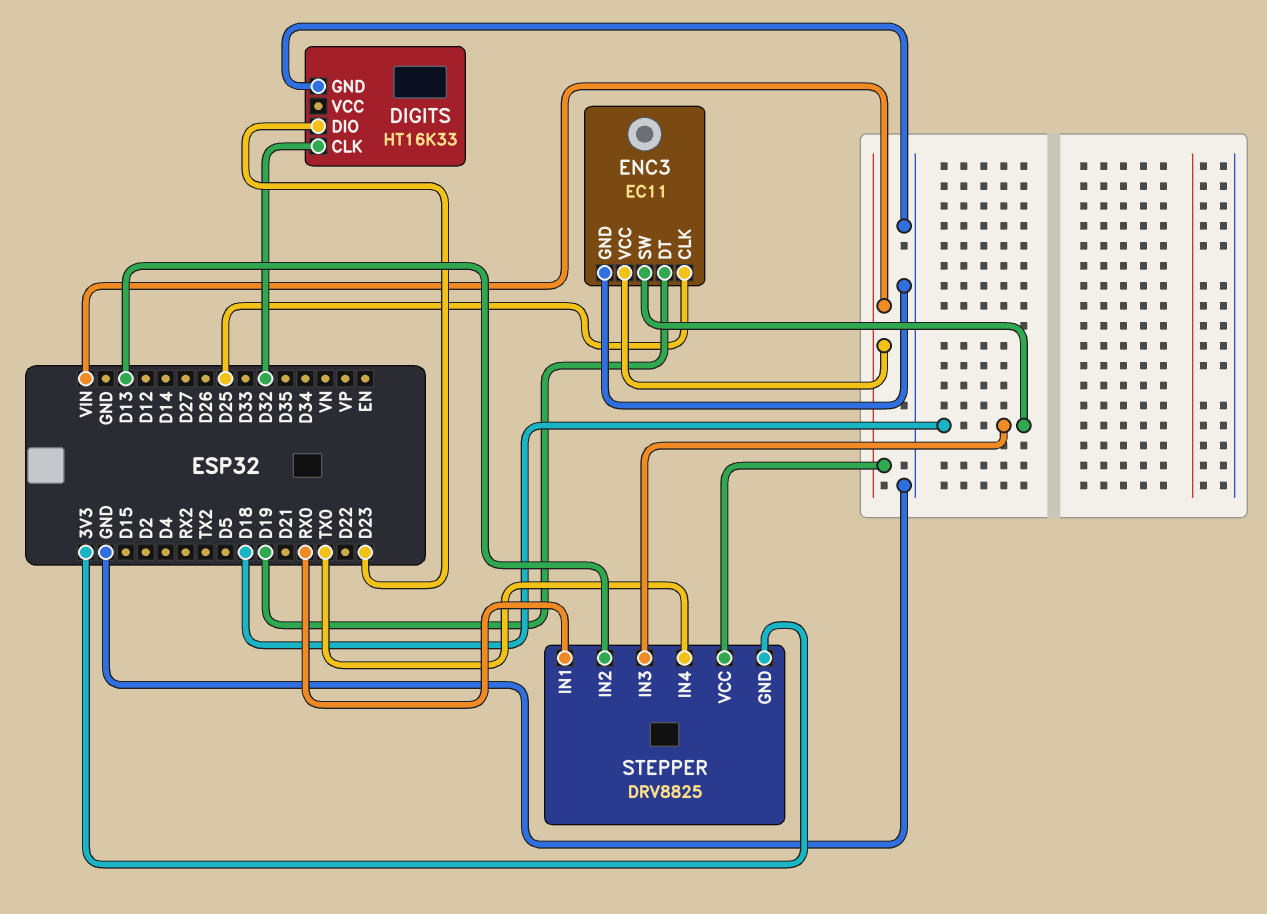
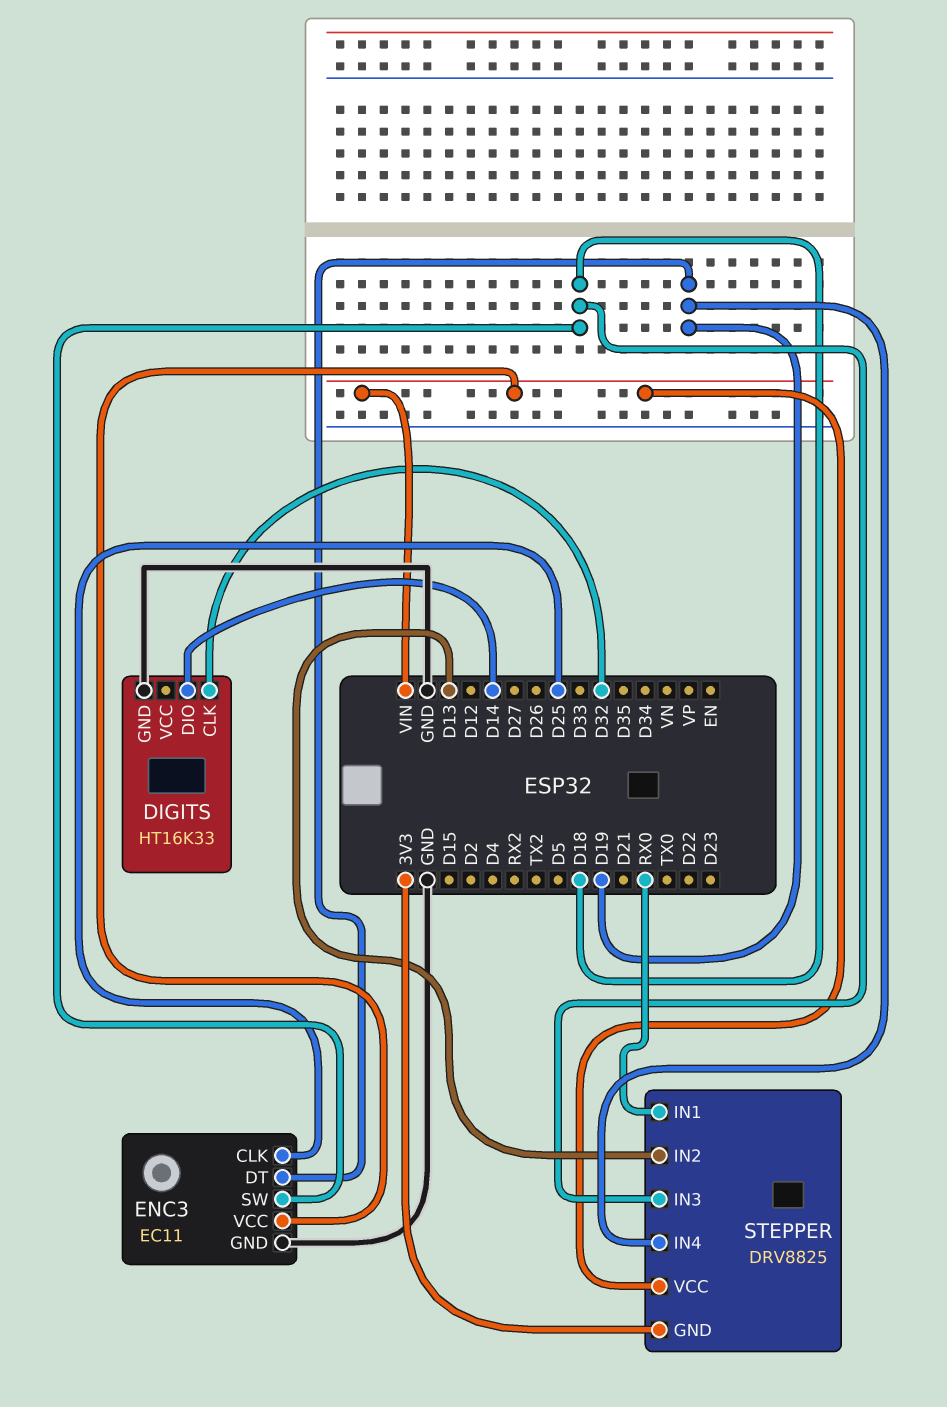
DIGITS pin DIO: D23 -> D14
STEPPER pin IN4: TX0 -> D19

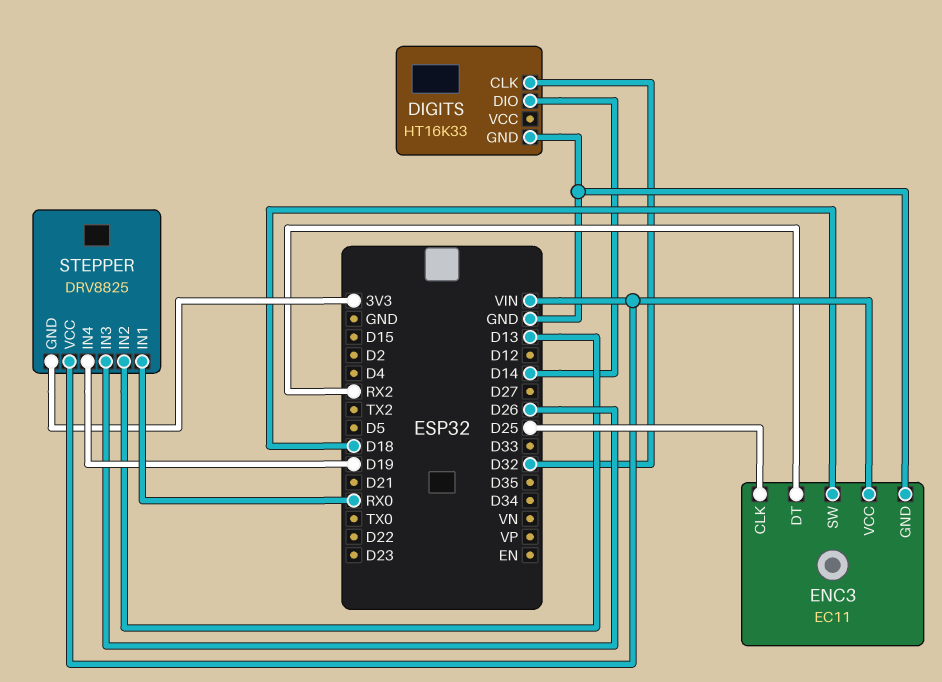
ENC3 pin DT: D19 -> RX2
STEPPER pin IN3: D18 -> D26

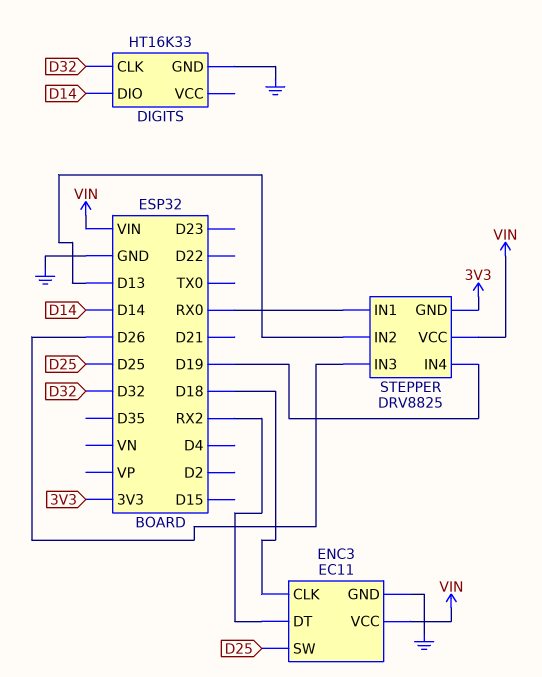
ENC3 pin CLK: D25 -> D18
ENC3 pin SW: D18 -> D25

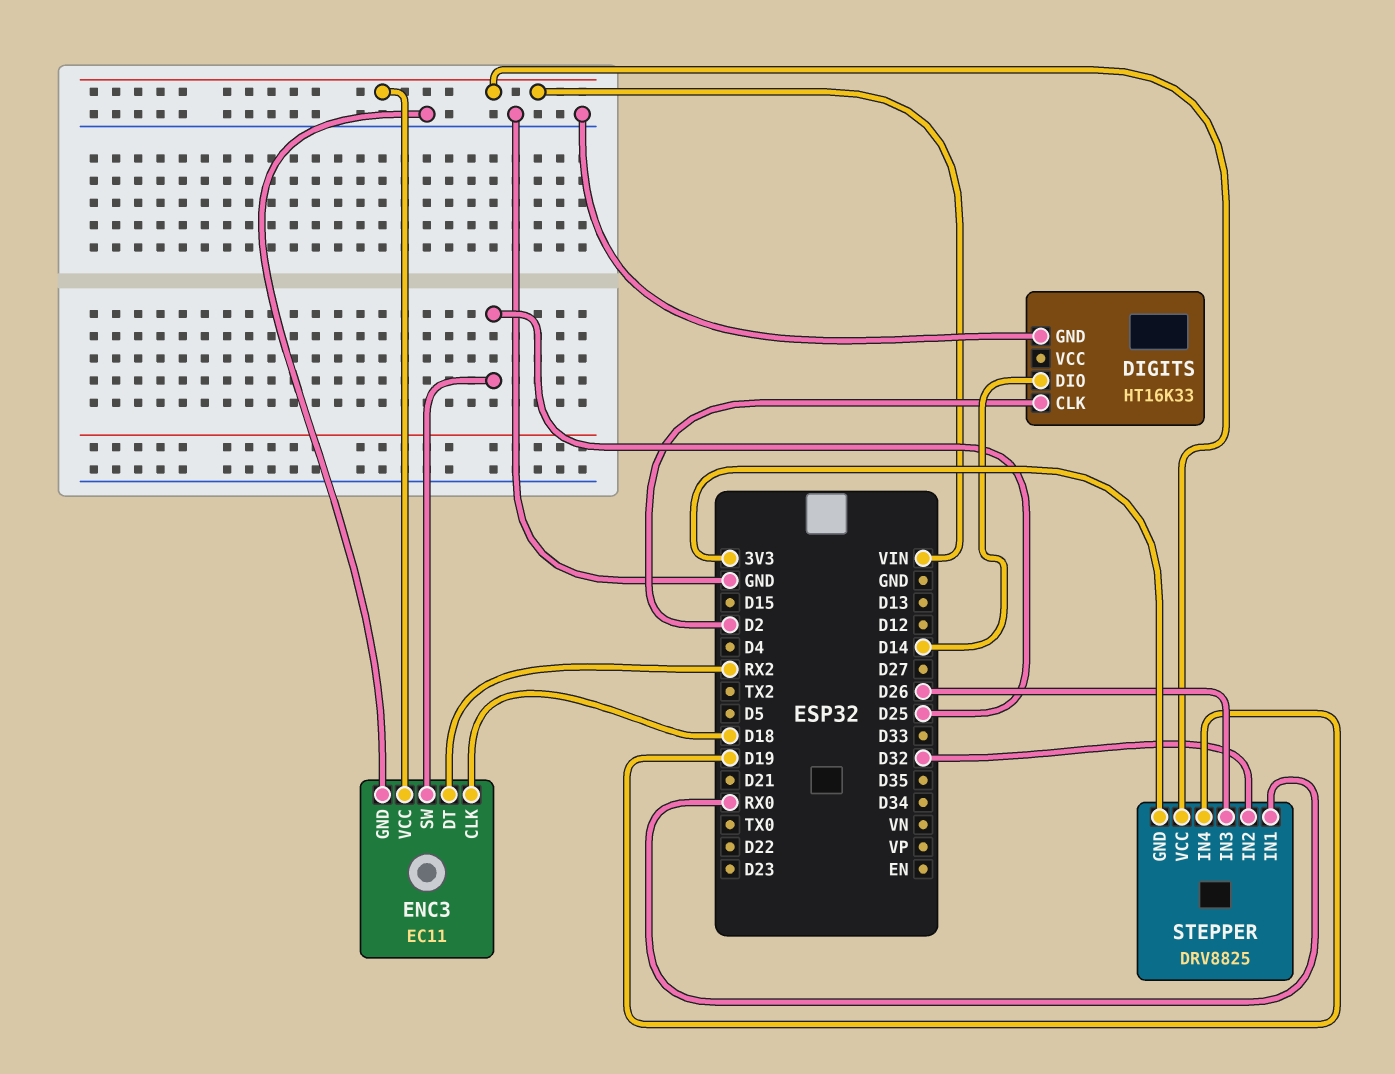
DIGITS pin CLK: D32 -> D2
STEPPER pin IN2: D13 -> D32

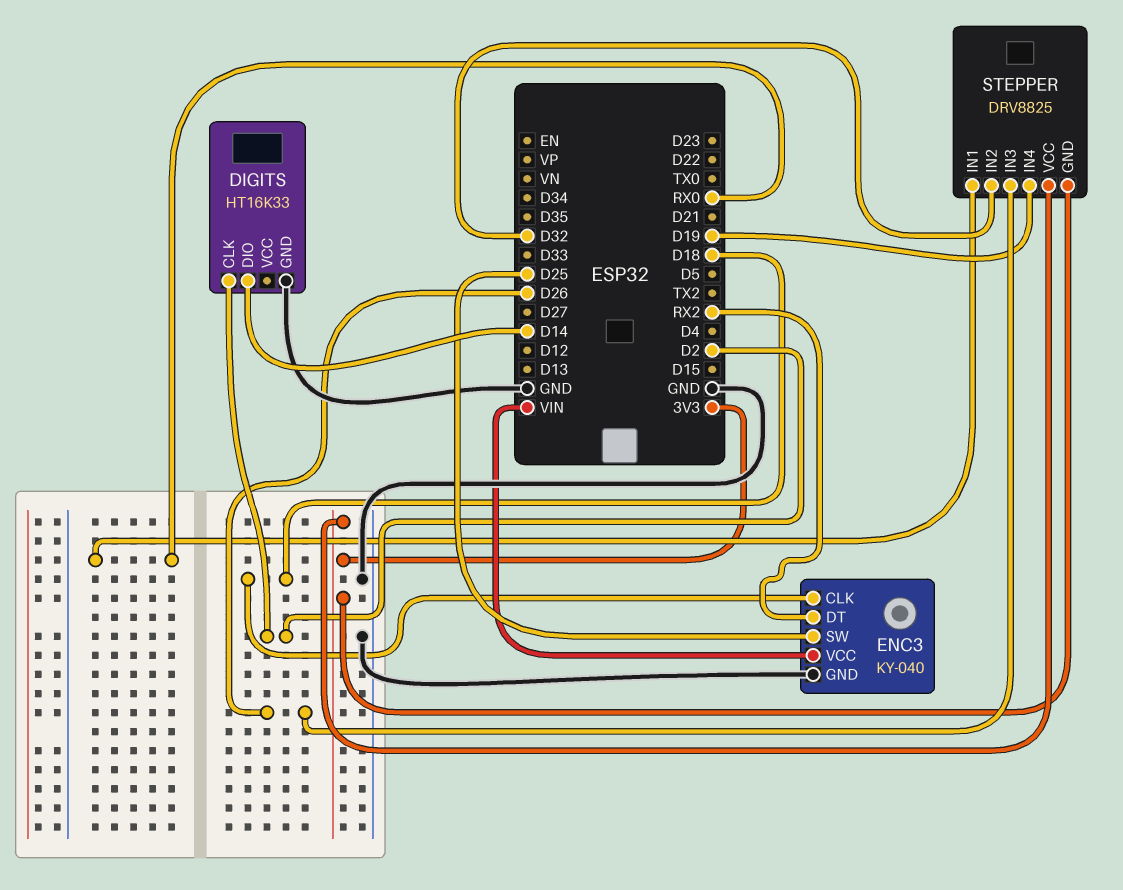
ENC3: EC11 -> KY-040
STEPPER pin VCC: VIN -> 3V3

